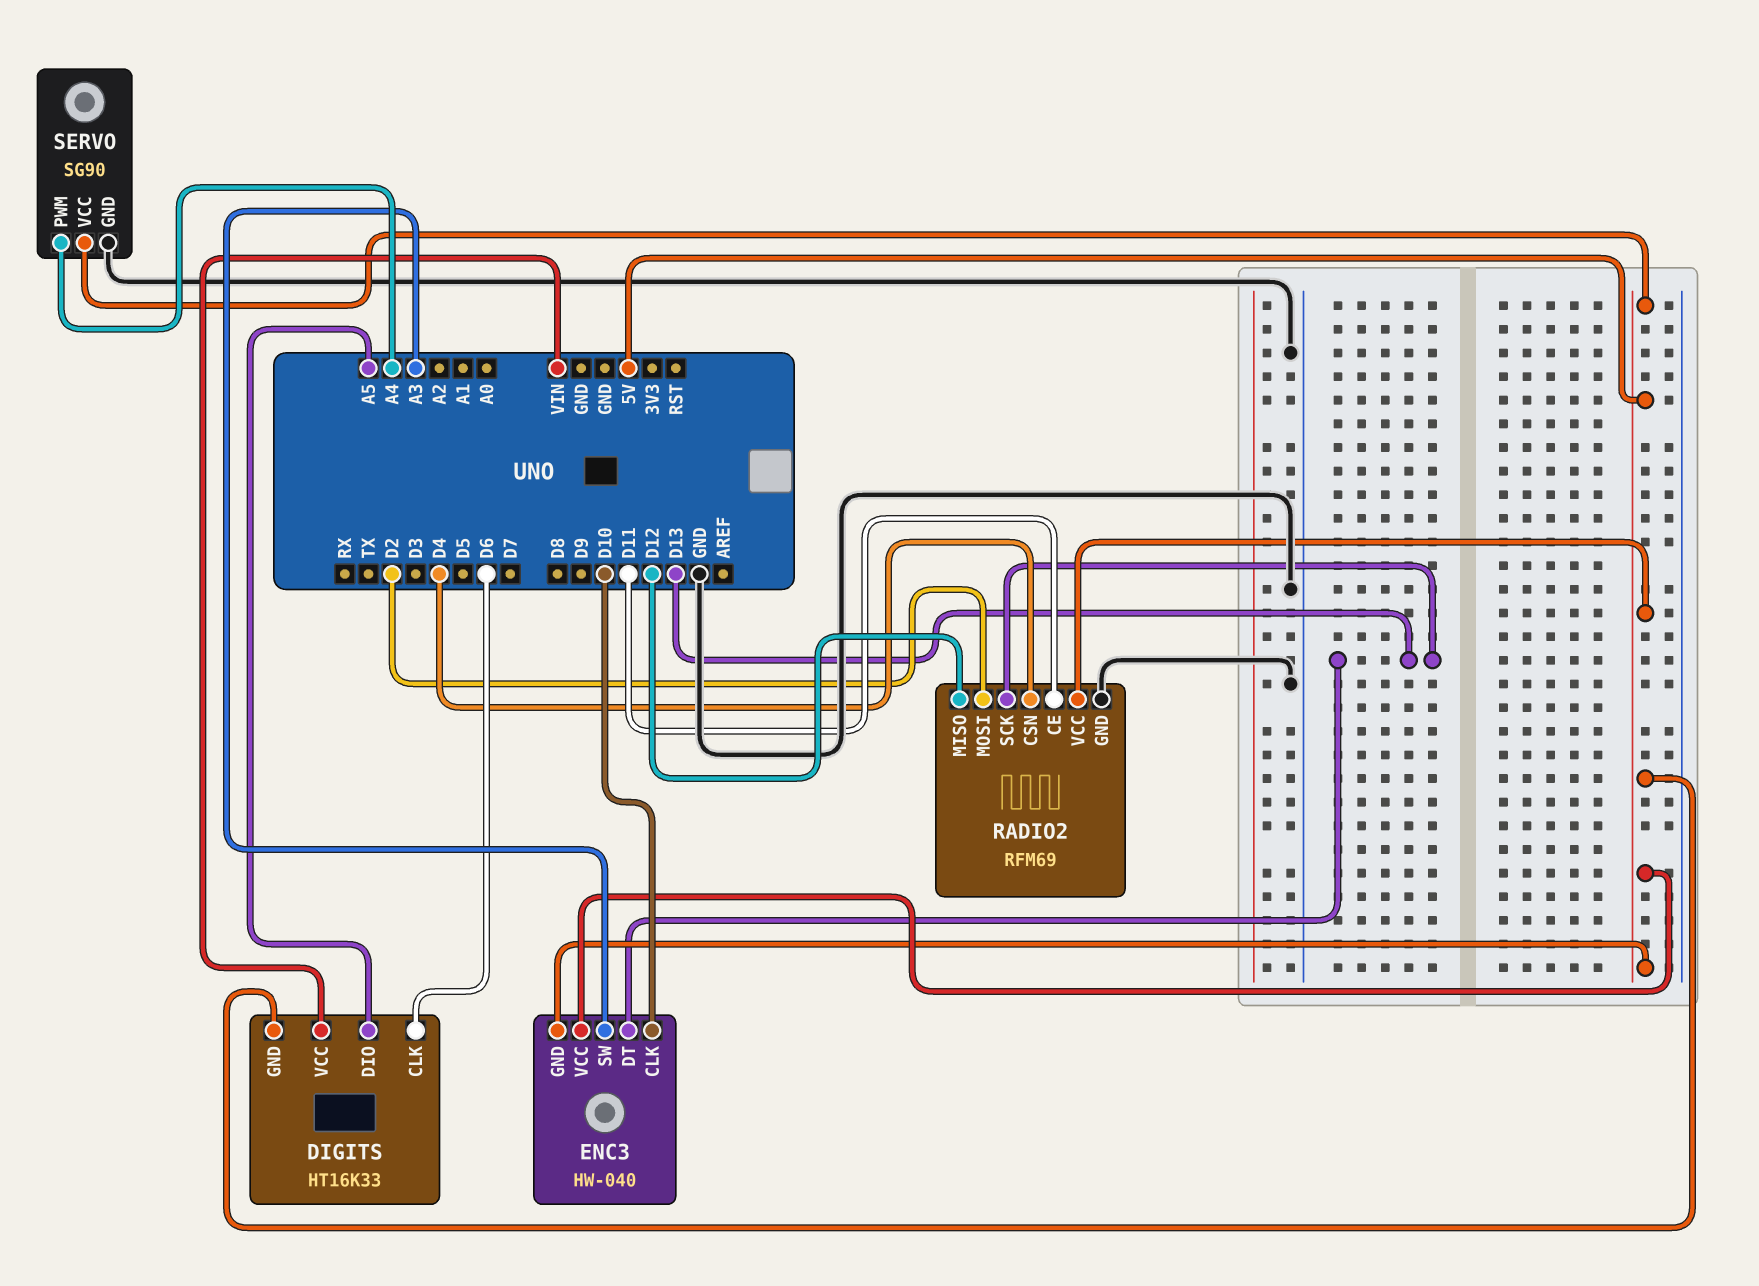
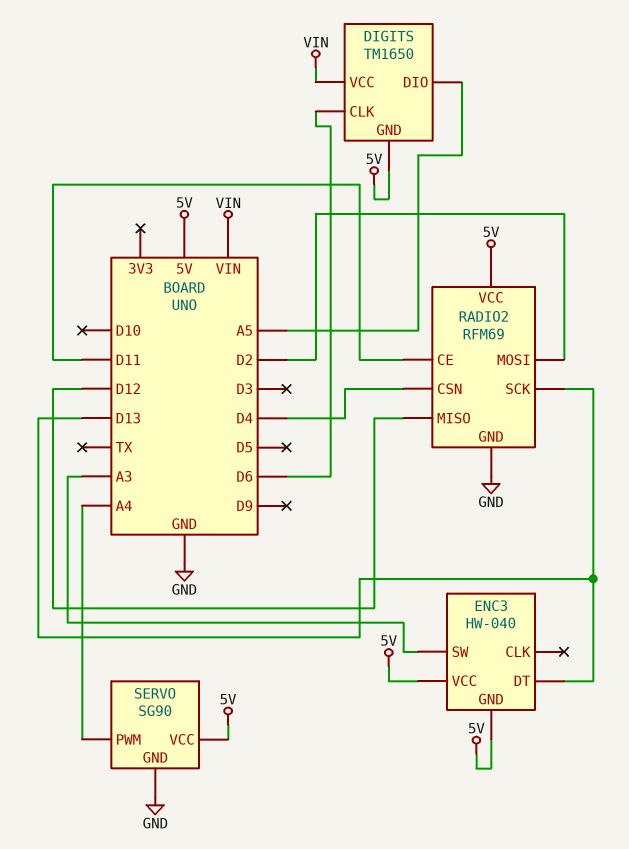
DIGITS: HT16K33 -> TM1650
ENC3 pin CLK: D10 -> none

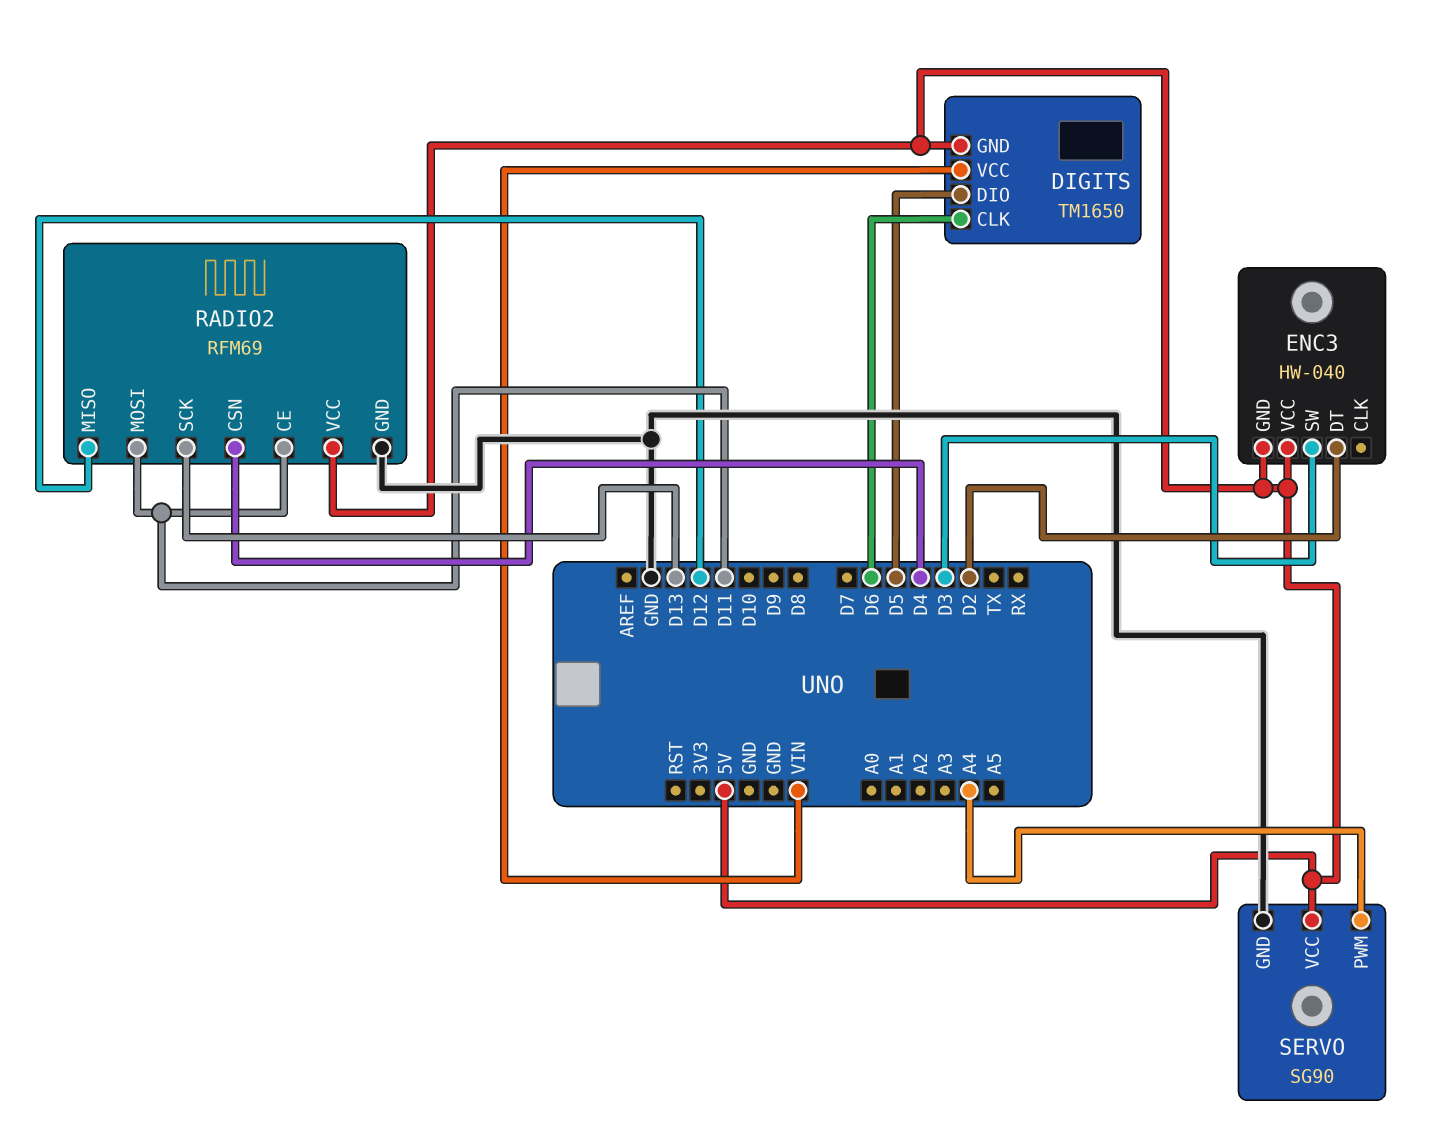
DIGITS pin DIO: A5 -> D5
ENC3 pin DT: D13 -> D2
ENC3 pin SW: A3 -> D3
RADIO2 pin MOSI: D2 -> D11

